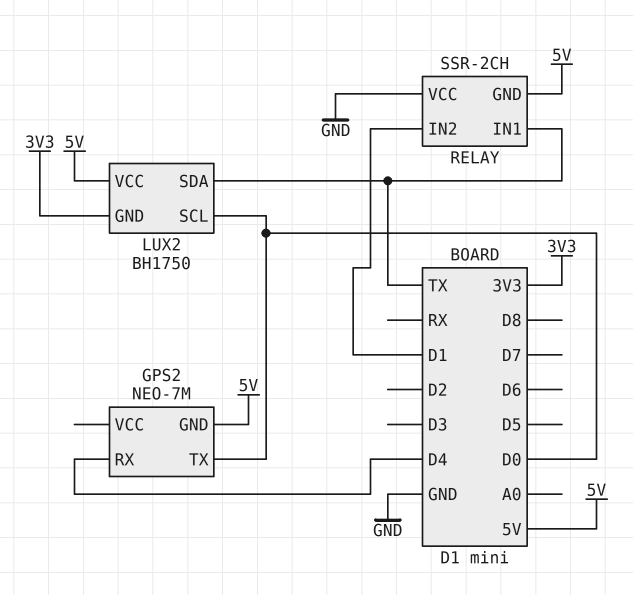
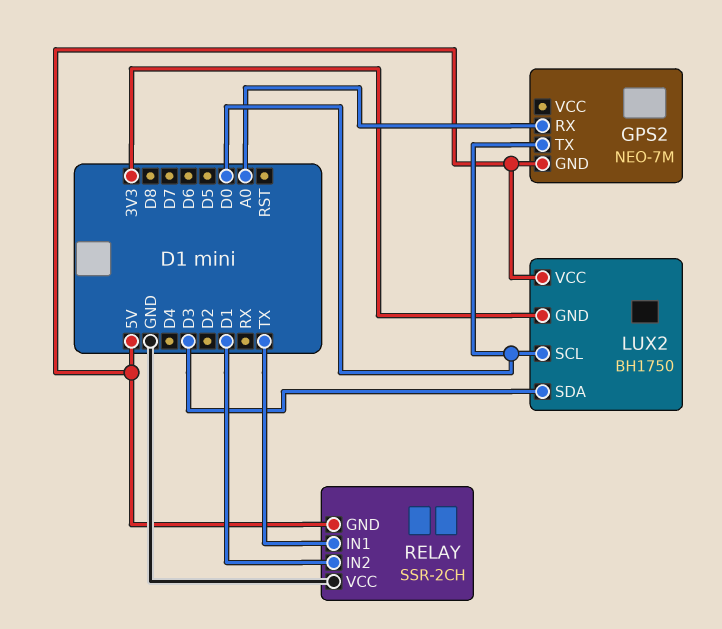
GPS2 pin RX: D4 -> A0
LUX2 pin SDA: TX -> D3

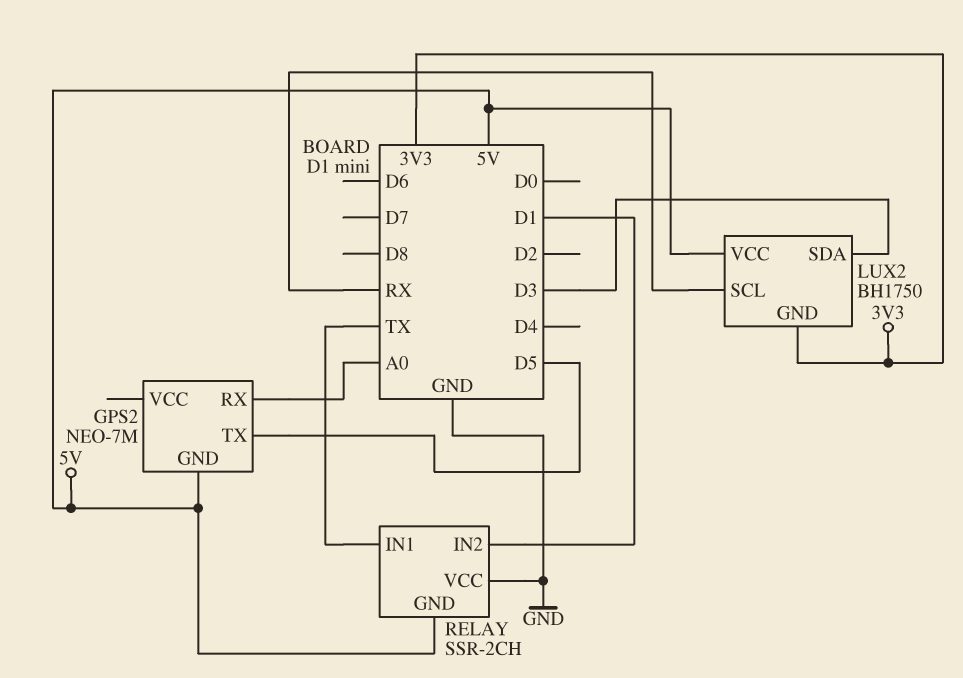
GPS2 pin TX: D0 -> D5
LUX2 pin SCL: D0 -> RX

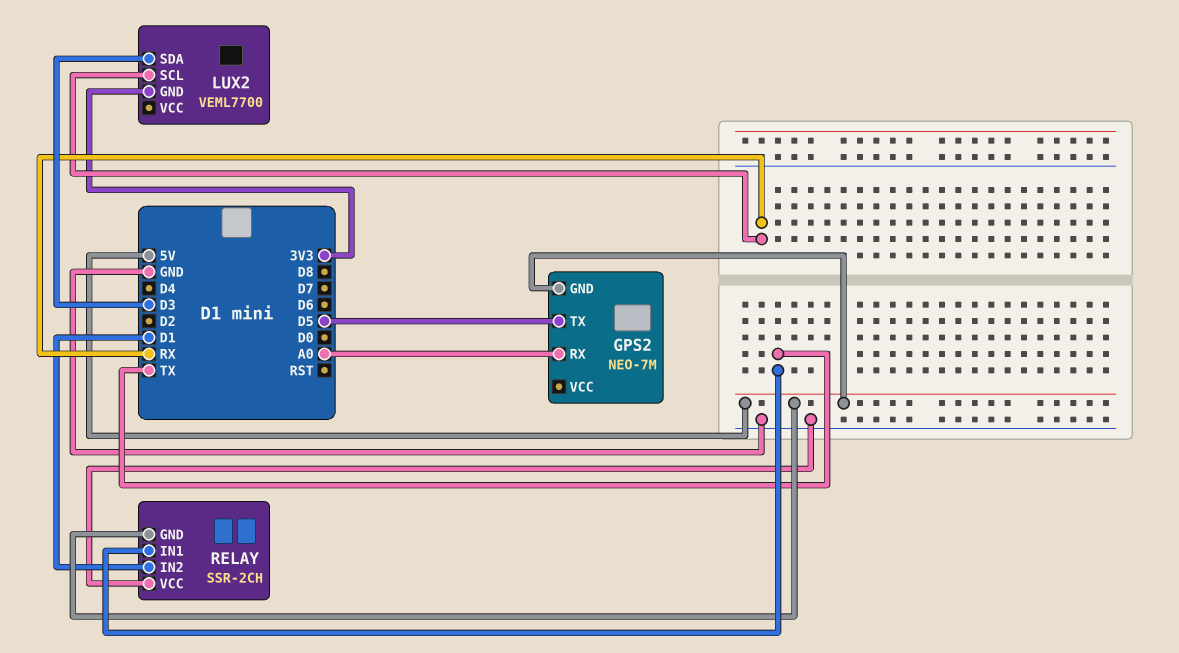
LUX2: BH1750 -> VEML7700
LUX2 pin VCC: 5V -> none

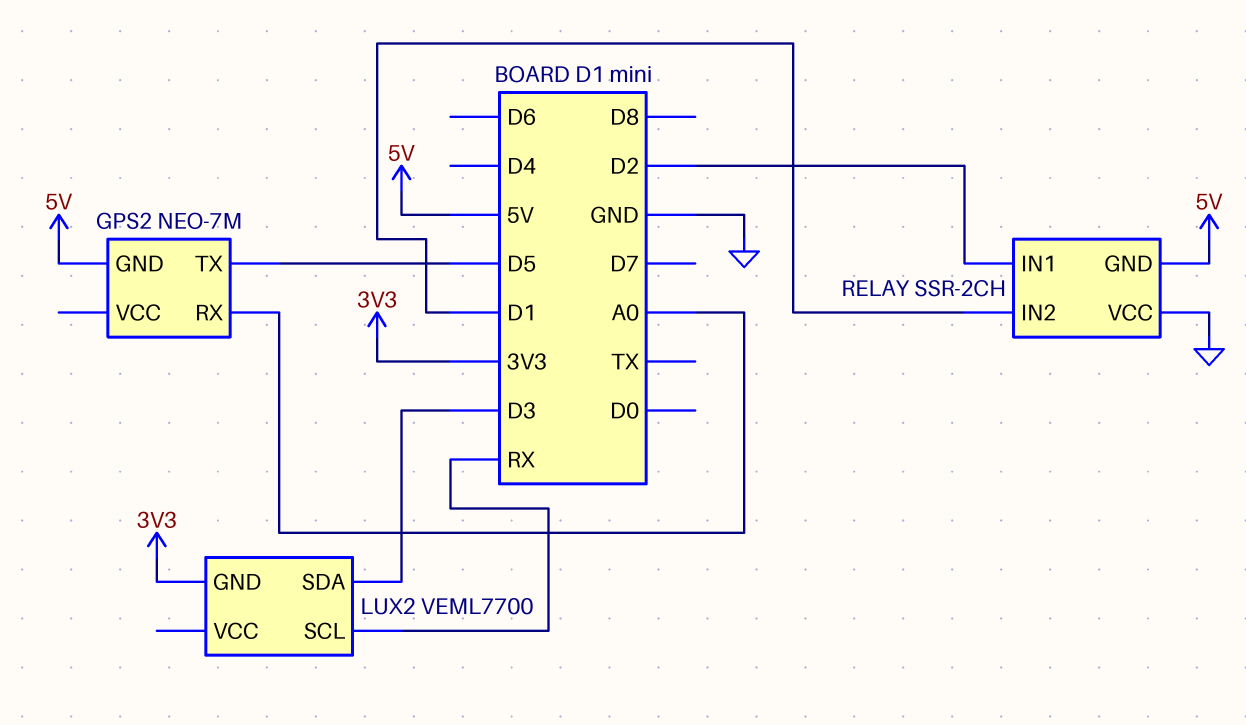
RELAY pin IN1: TX -> D2

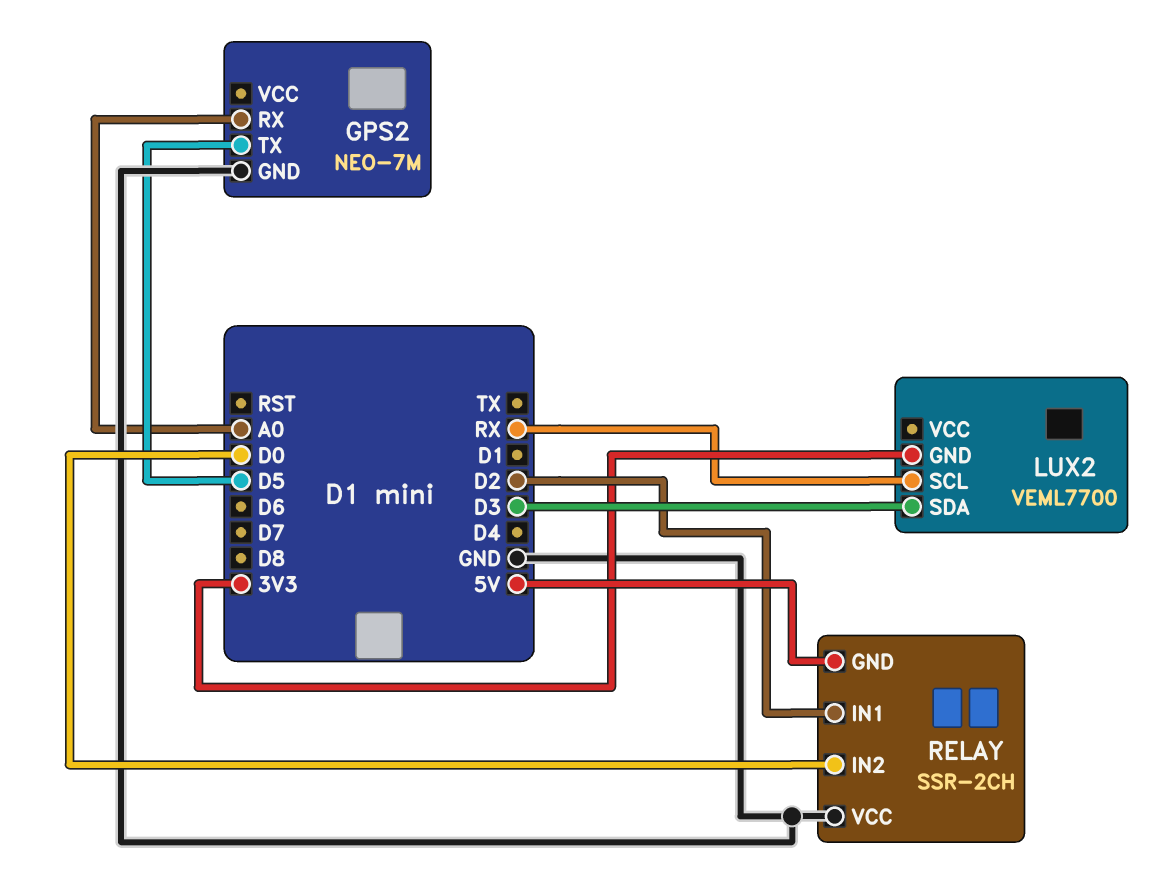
GPS2 pin GND: 5V -> GND
RELAY pin IN2: D1 -> D0

